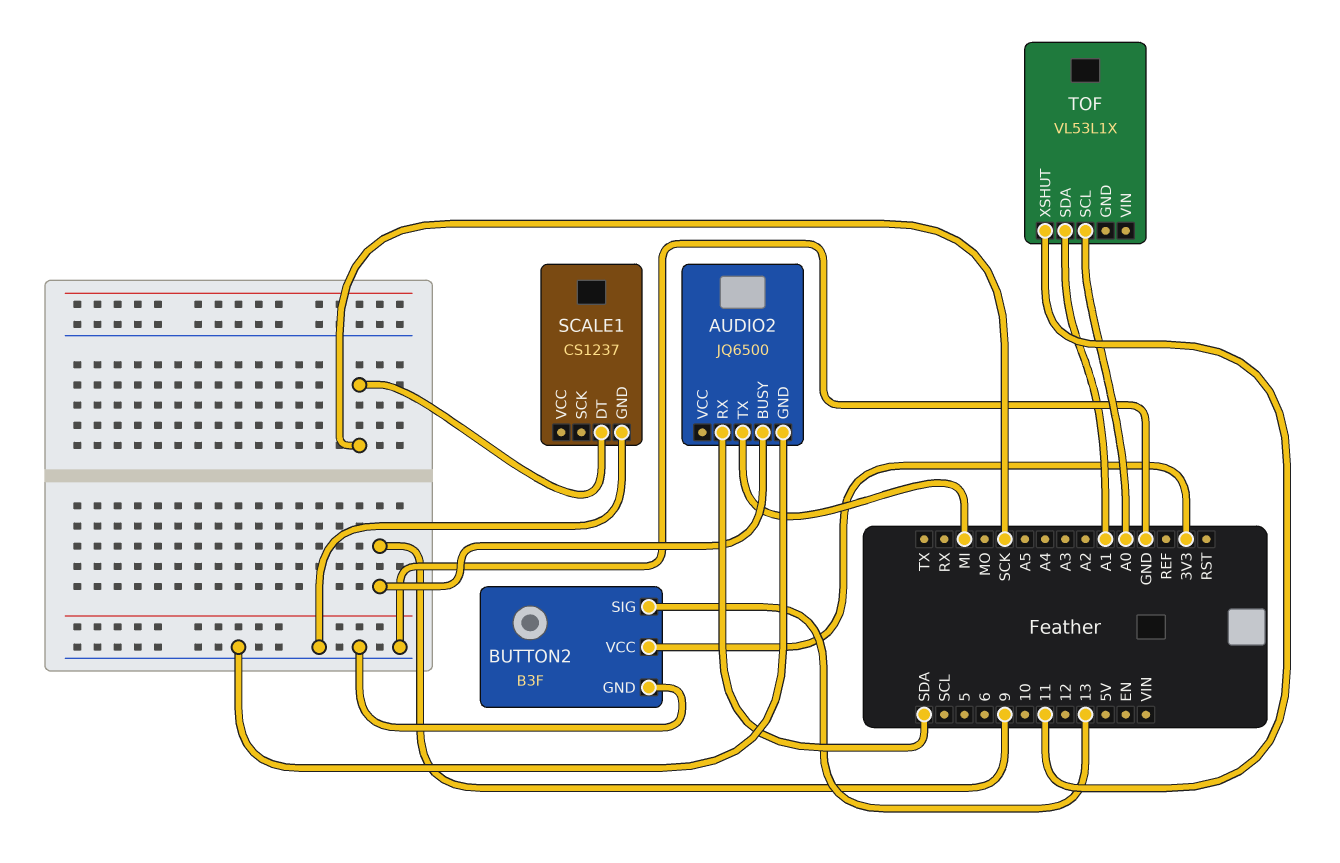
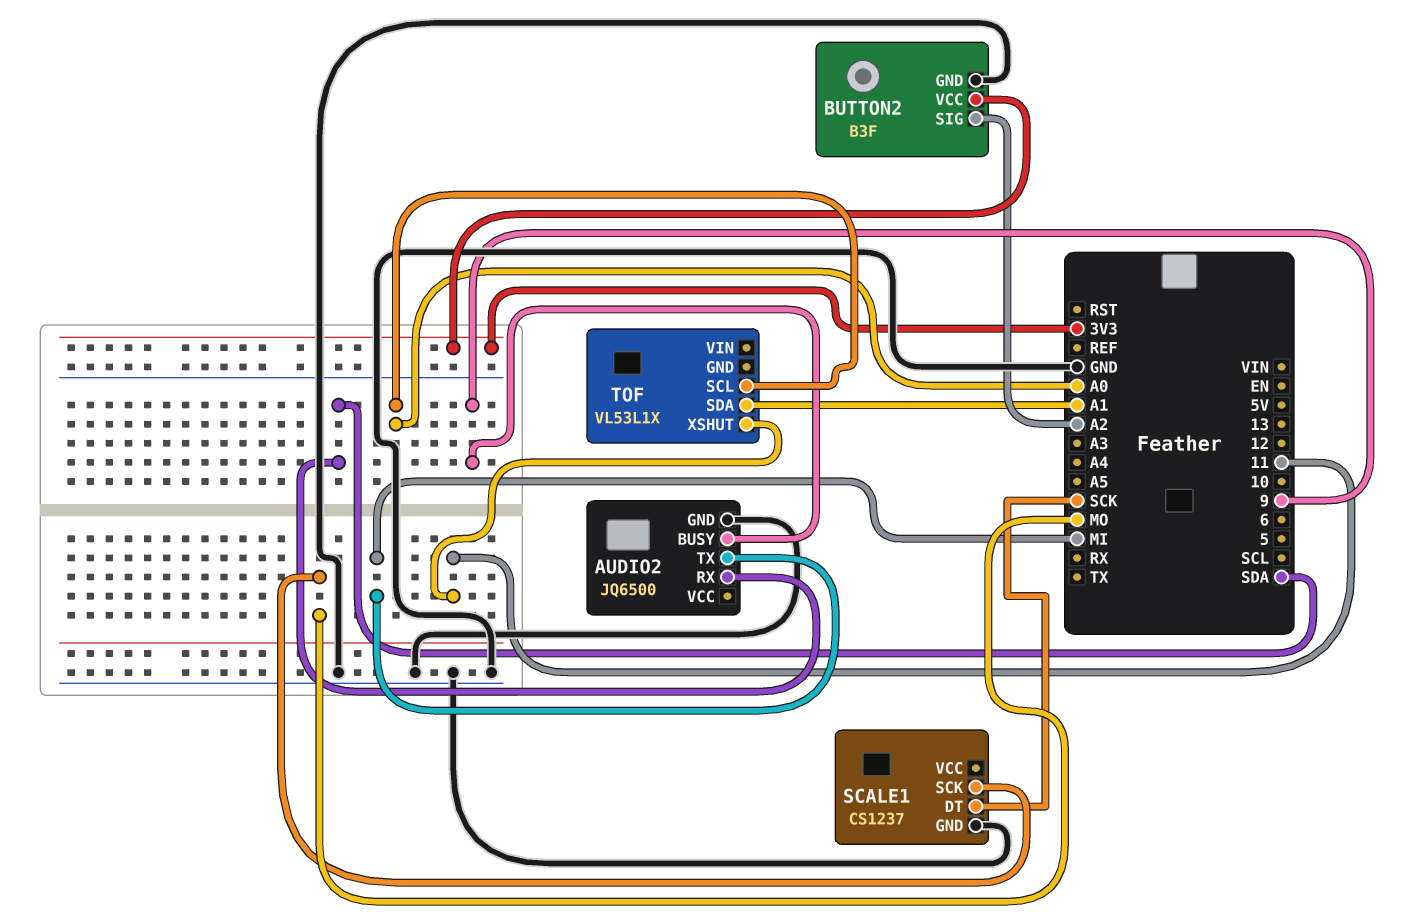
BUTTON2 pin SIG: 13 -> A2
SCALE1 pin SCK: none -> MO

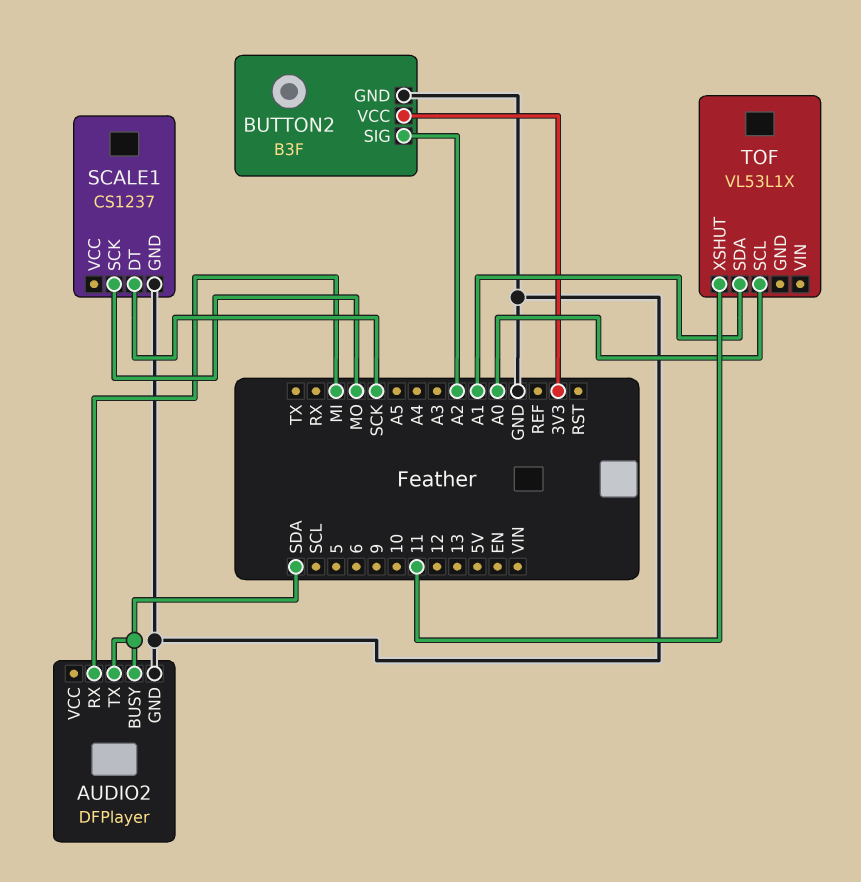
AUDIO2: JQ6500 -> DFPlayer
AUDIO2 pin BUSY: 9 -> SDA
AUDIO2 pin RX: SDA -> MI
AUDIO2 pin TX: MI -> SDA

